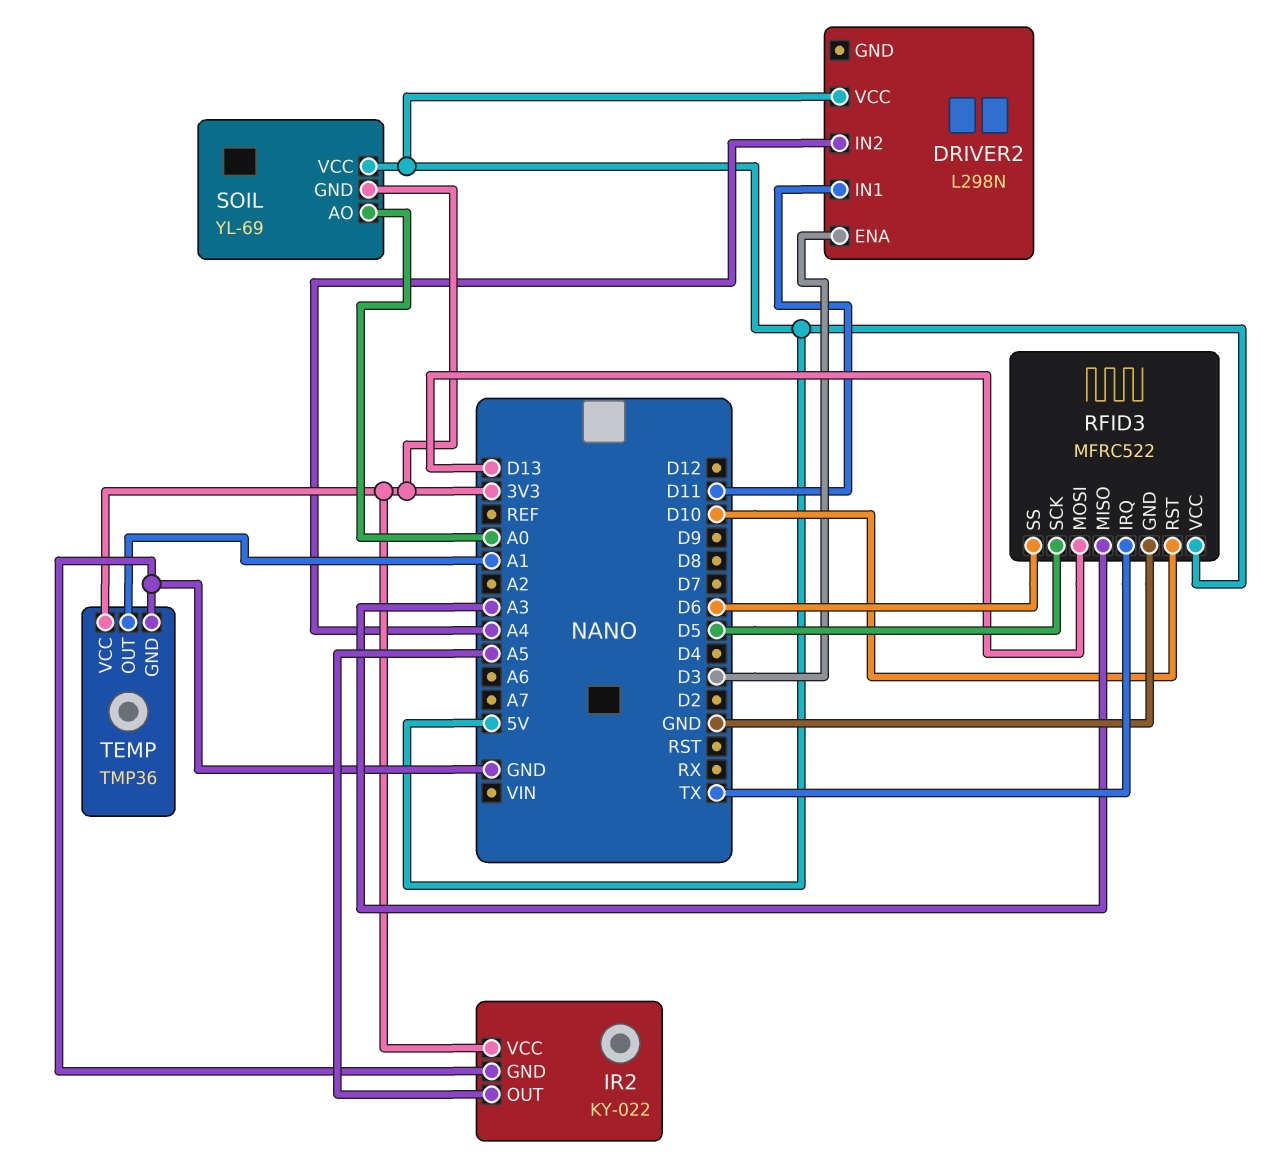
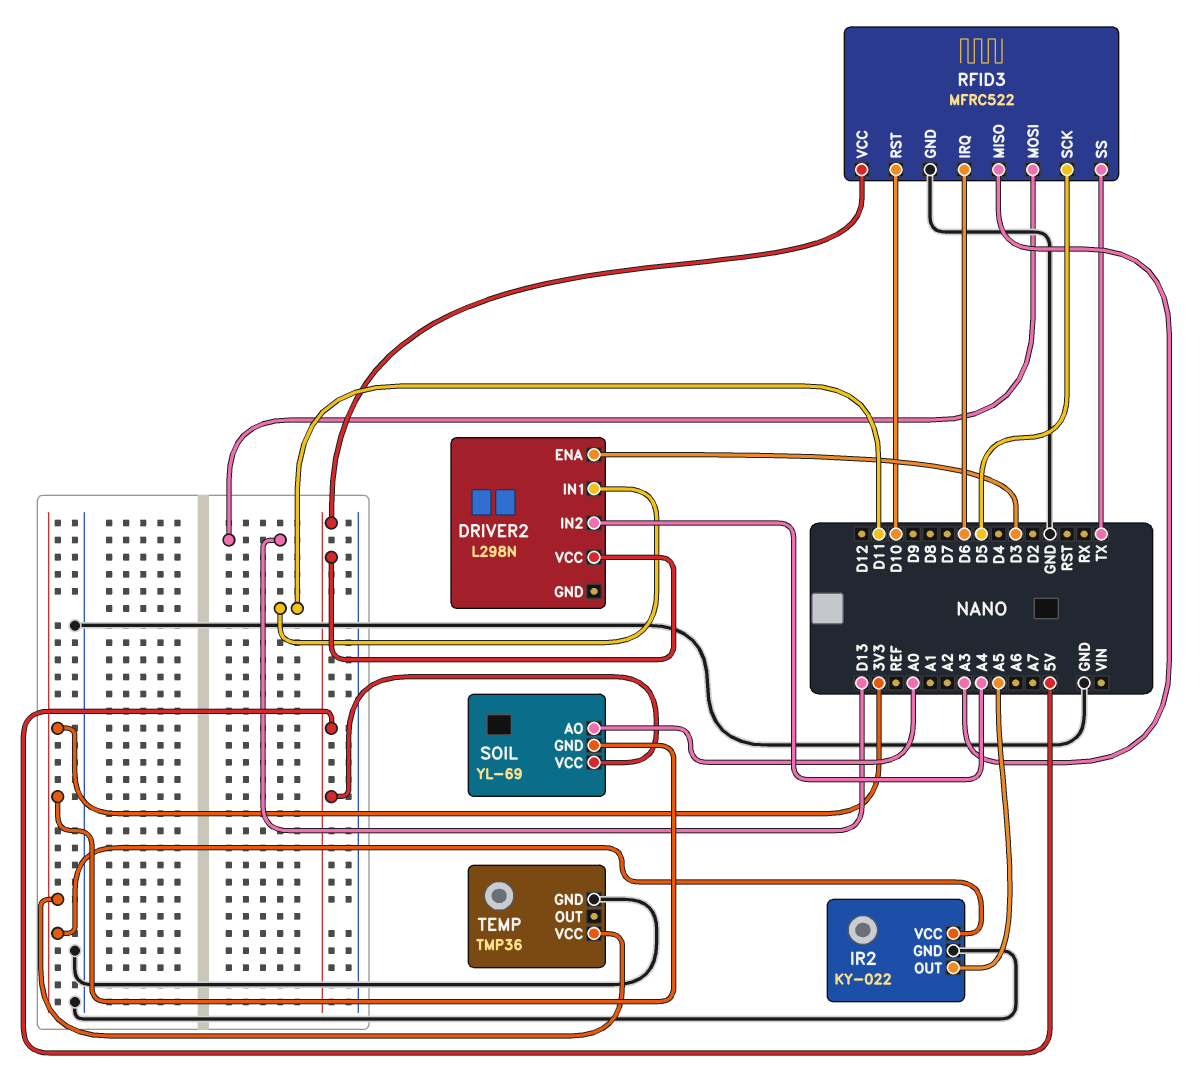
RFID3 pin IRQ: TX -> D6
RFID3 pin SS: D6 -> TX
TEMP pin OUT: A1 -> none

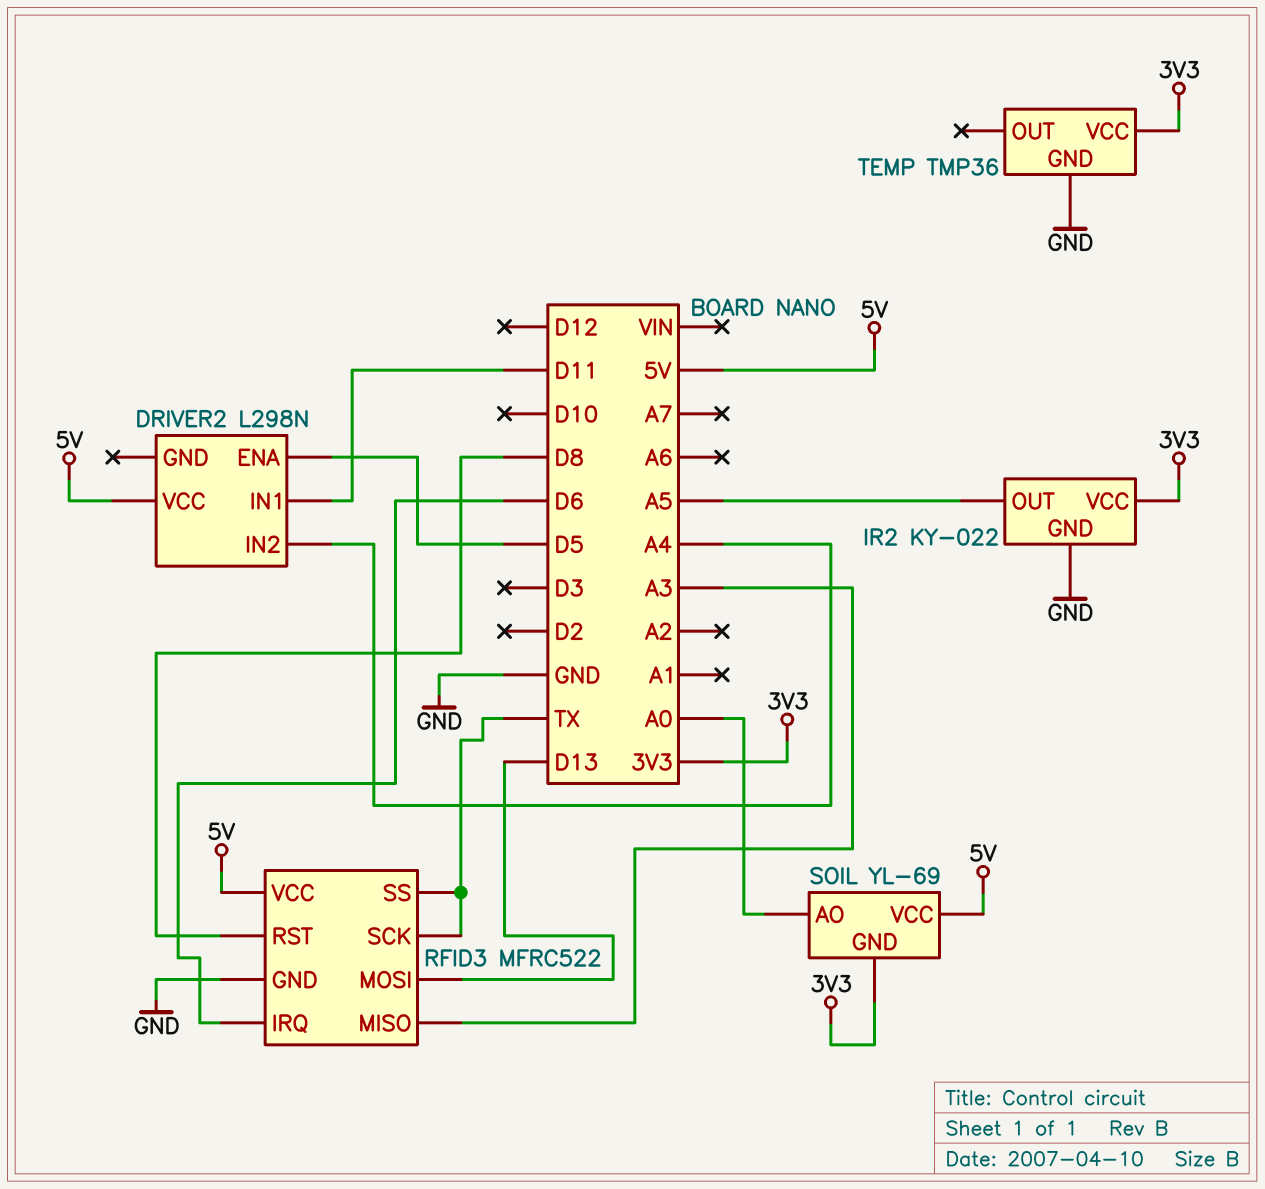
DRIVER2 pin ENA: D3 -> D5
RFID3 pin RST: D10 -> D8
RFID3 pin SCK: D5 -> TX

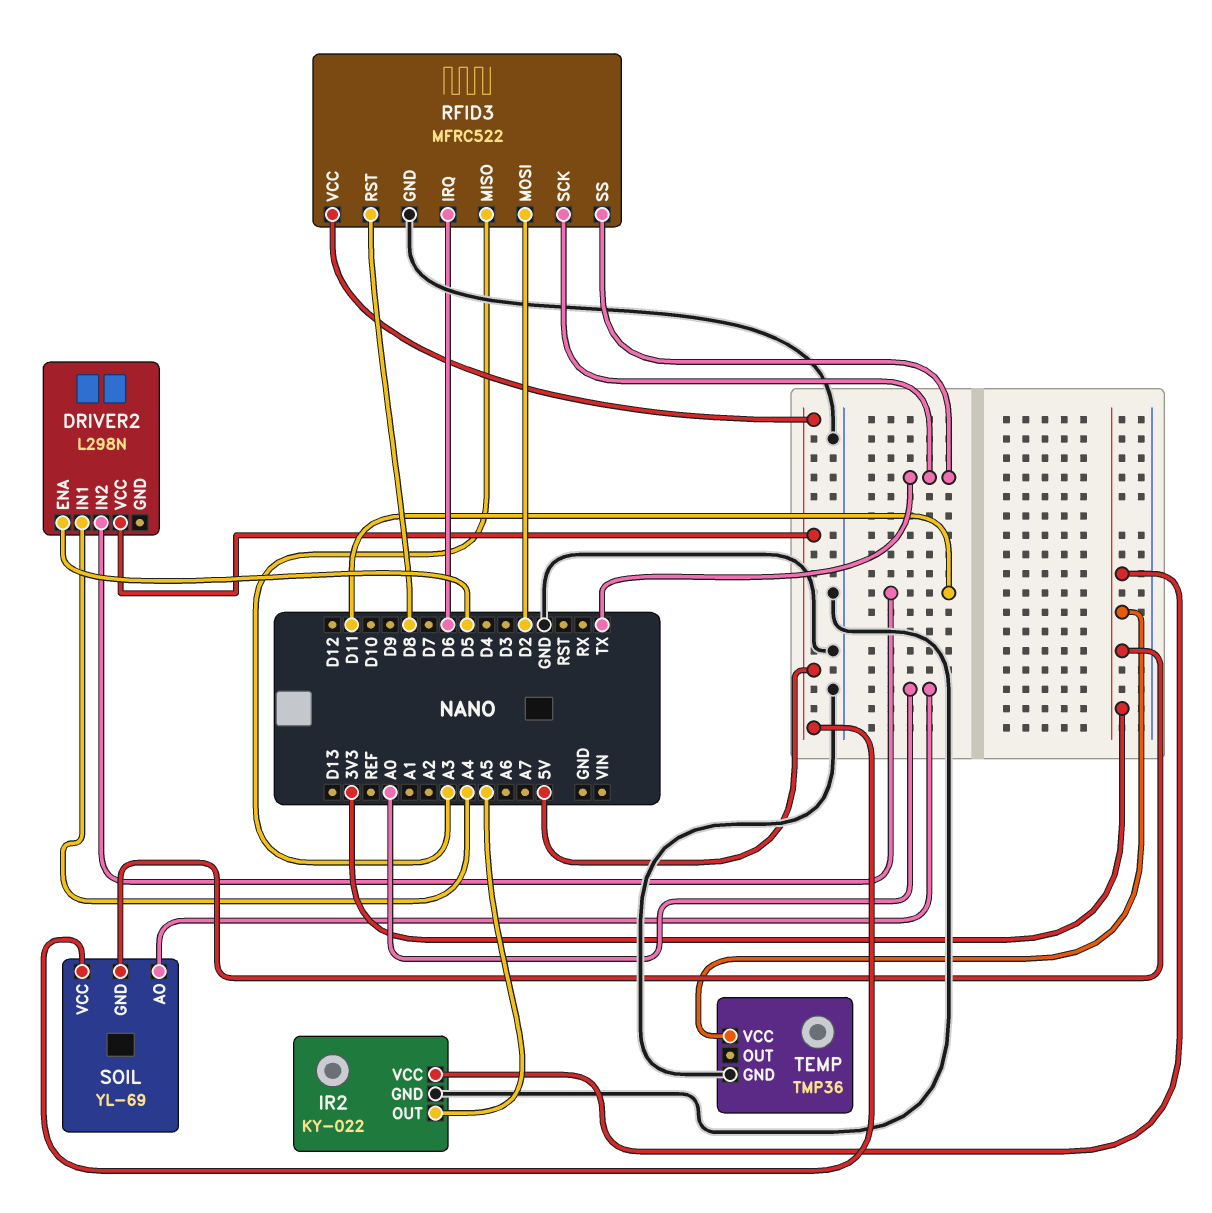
DRIVER2 pin IN1: D11 -> A4
DRIVER2 pin IN2: A4 -> D11
RFID3 pin MOSI: D13 -> D2

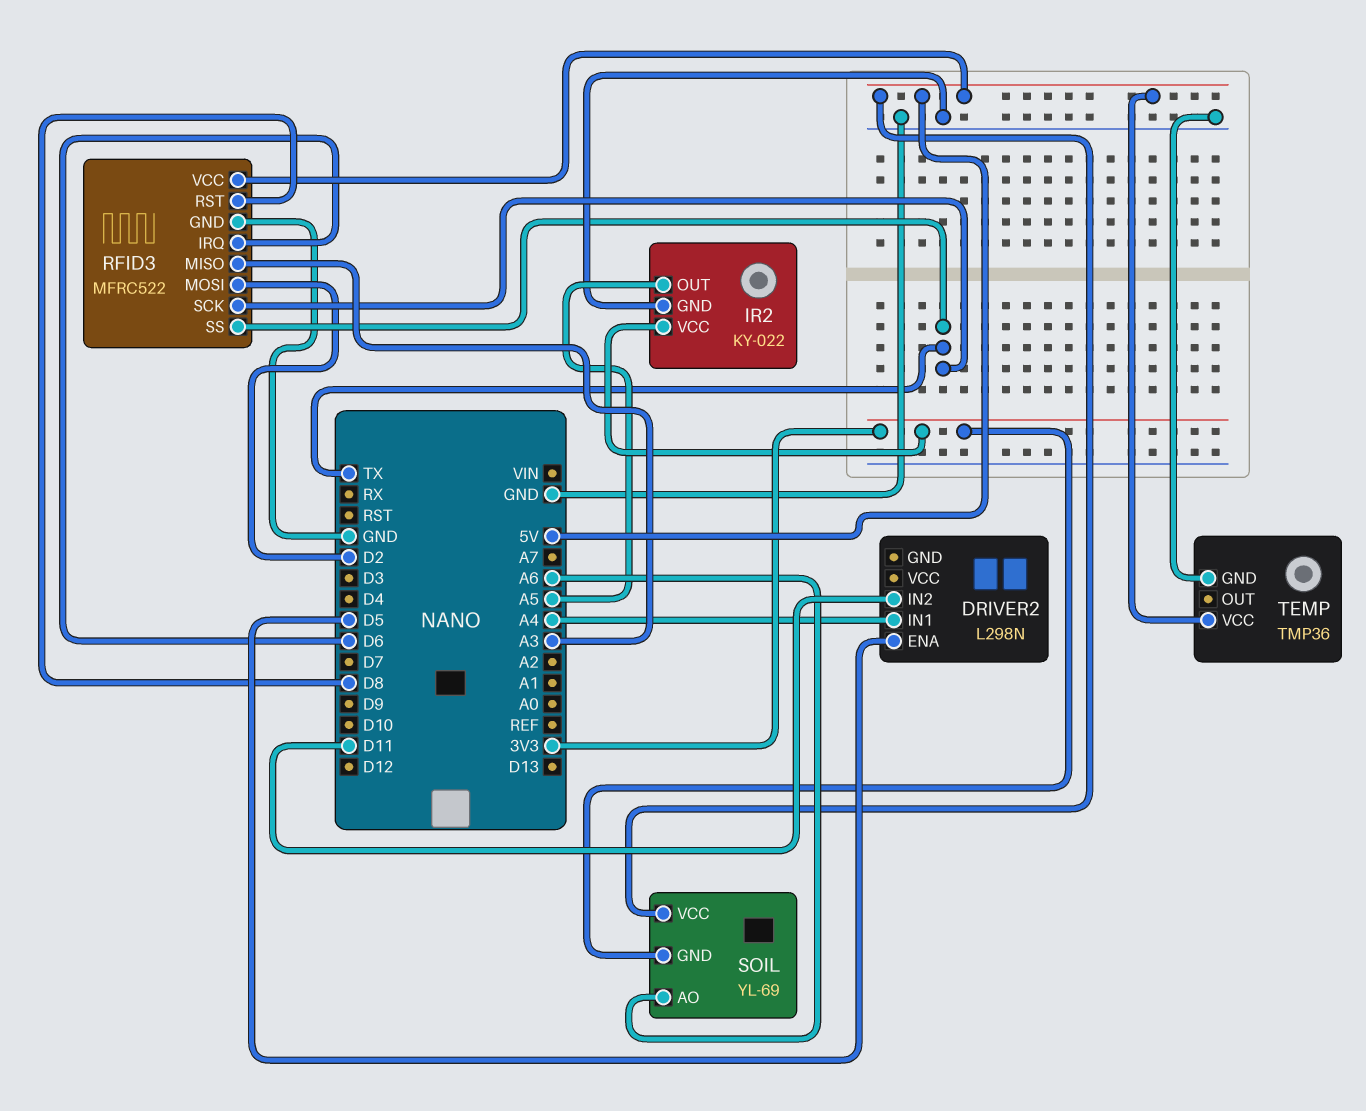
DRIVER2 pin VCC: 5V -> none
SOIL pin AO: A0 -> A6
TEMP pin VCC: 3V3 -> 5V

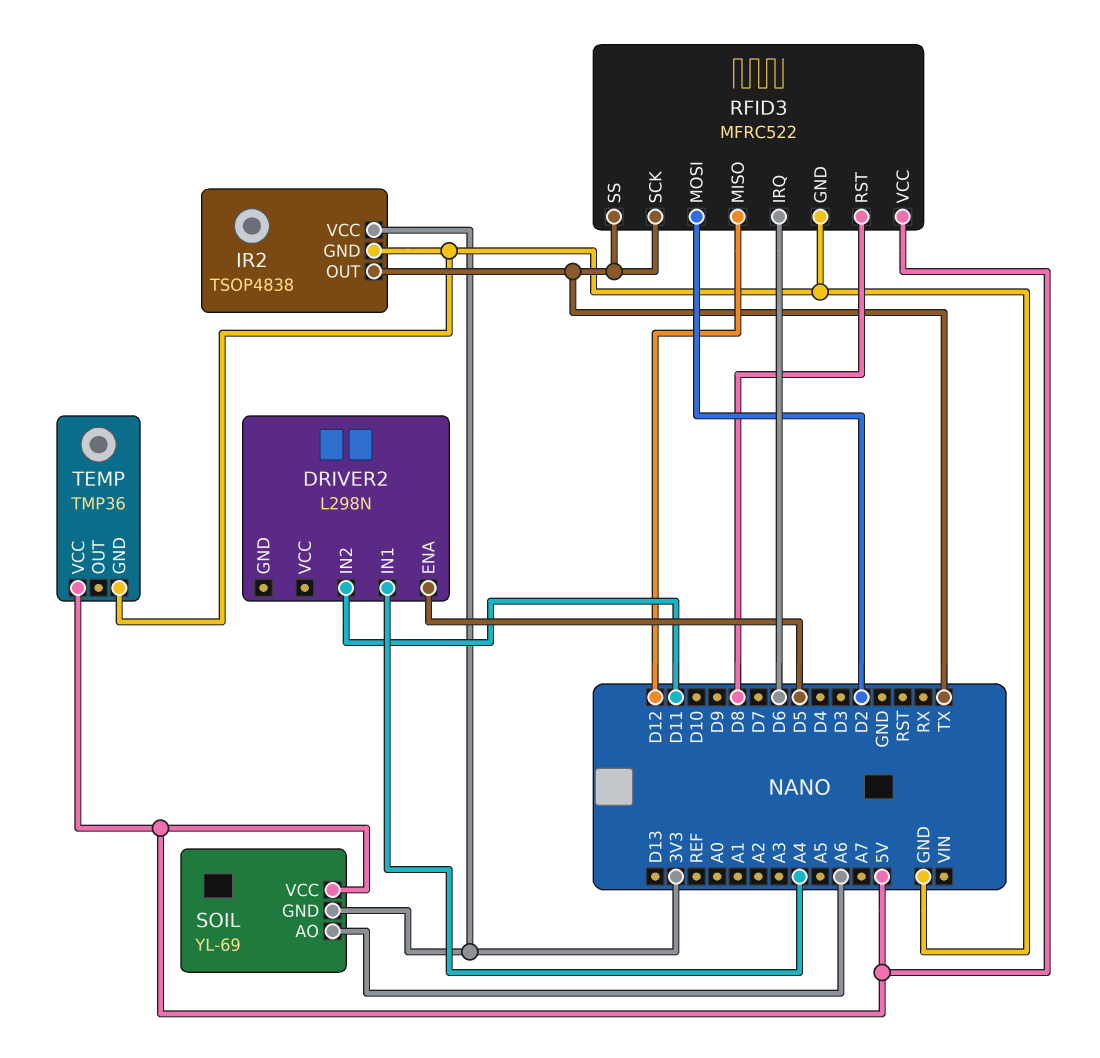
IR2: KY-022 -> TSOP4838
IR2 pin OUT: A5 -> TX
RFID3 pin MISO: A3 -> D12

